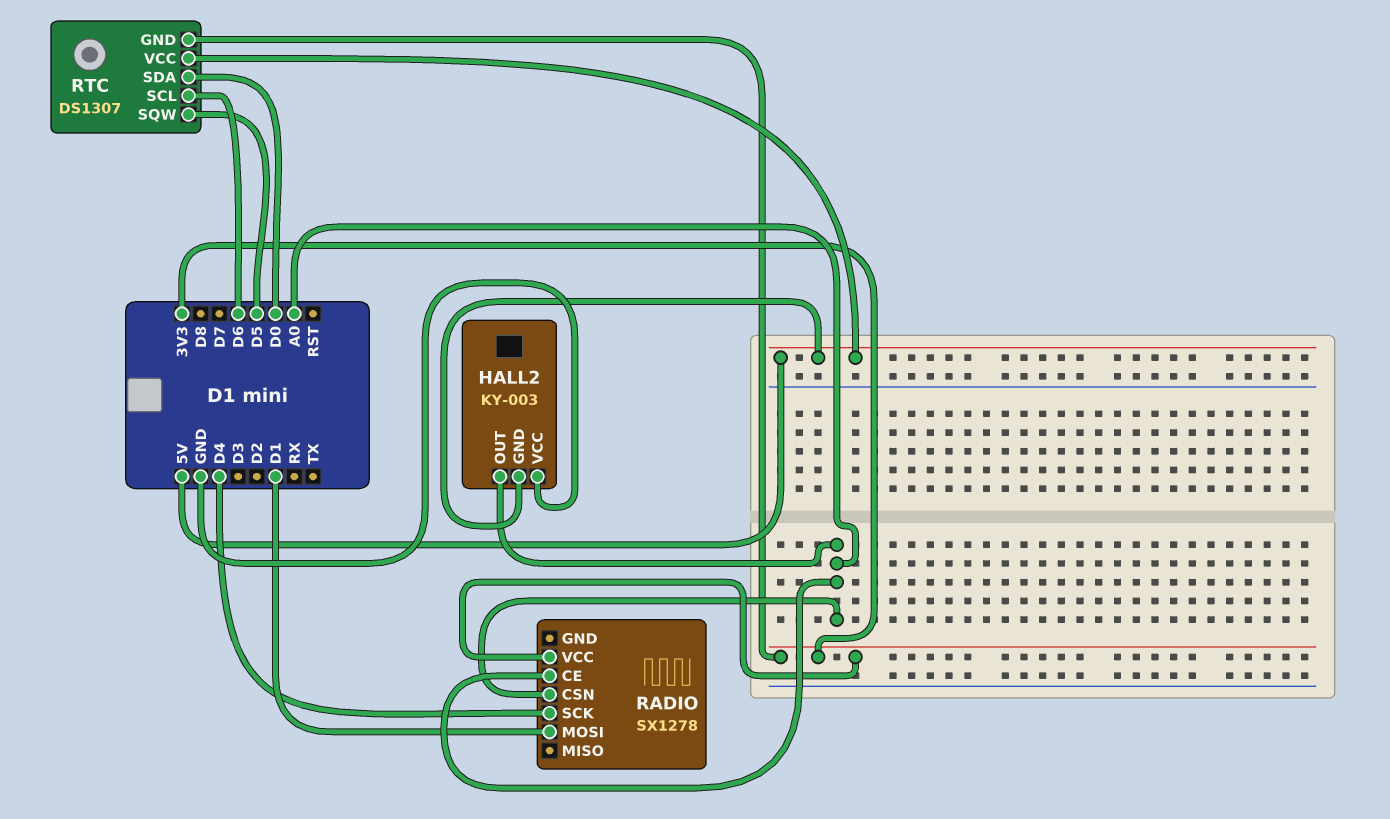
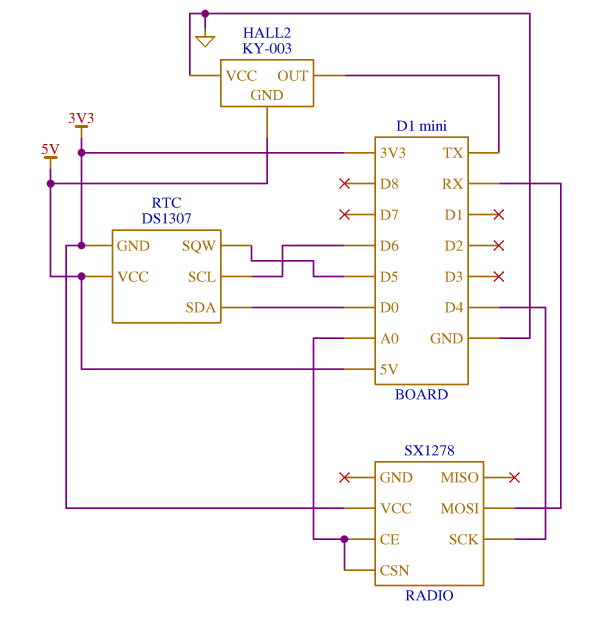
HALL2 pin OUT: A0 -> TX
RADIO pin MOSI: D1 -> RX

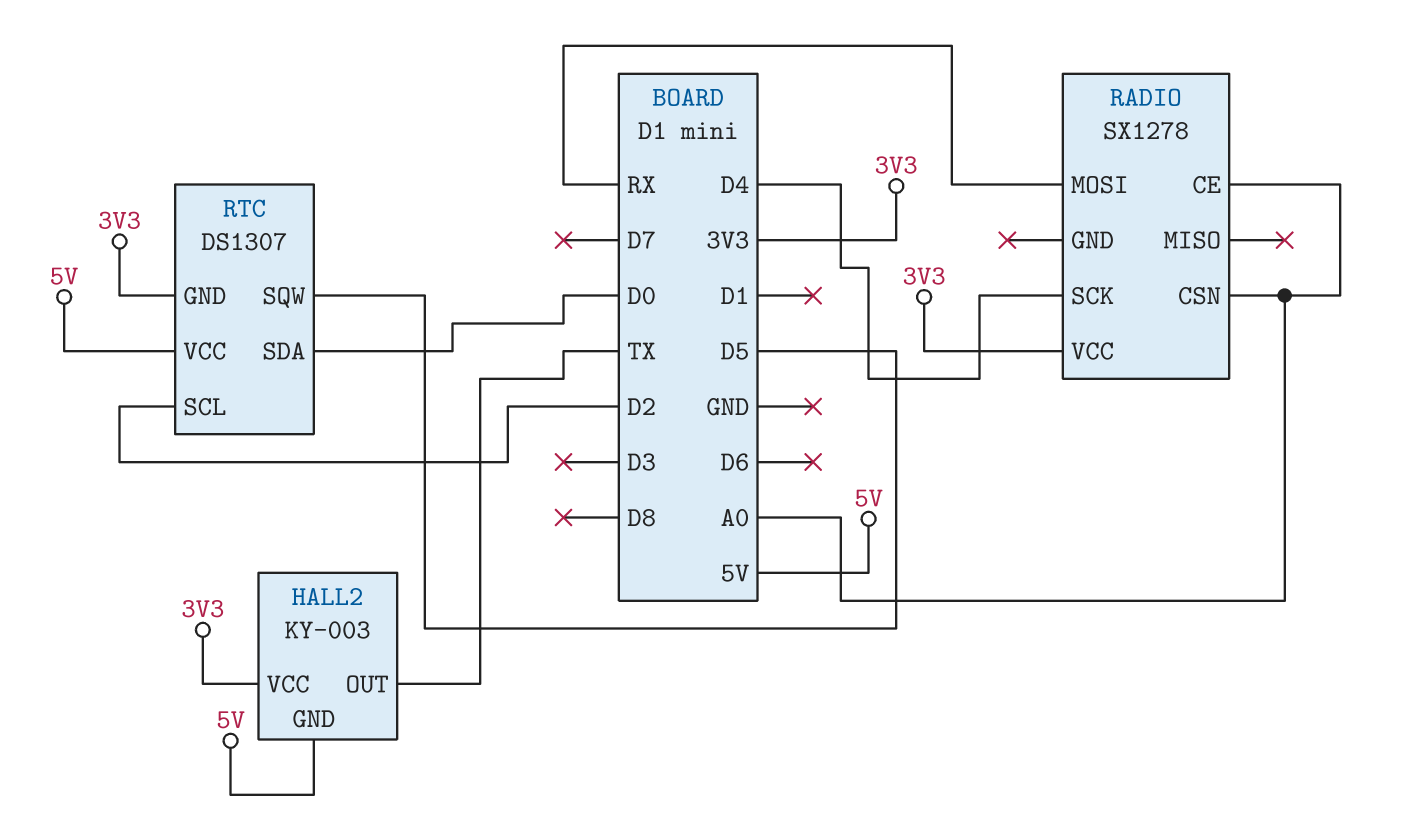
HALL2 pin VCC: GND -> 3V3
RTC pin SCL: D6 -> D2

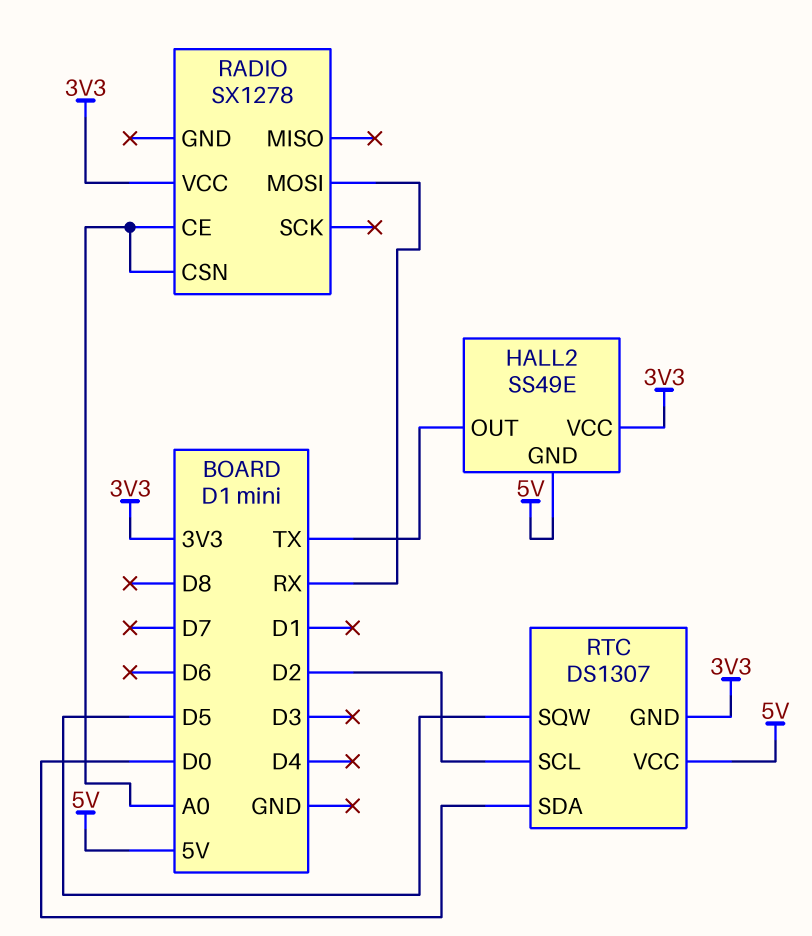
HALL2: KY-003 -> SS49E
RADIO pin SCK: D4 -> none

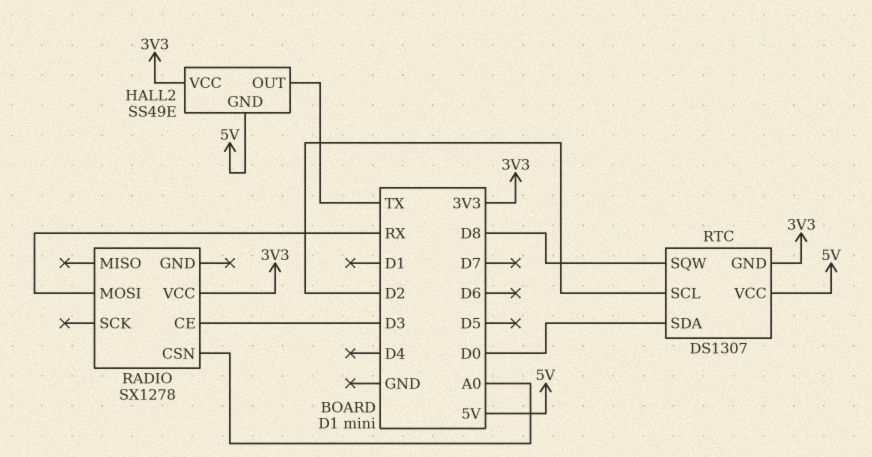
RADIO pin CE: A0 -> D3
RTC pin SQW: D5 -> D8

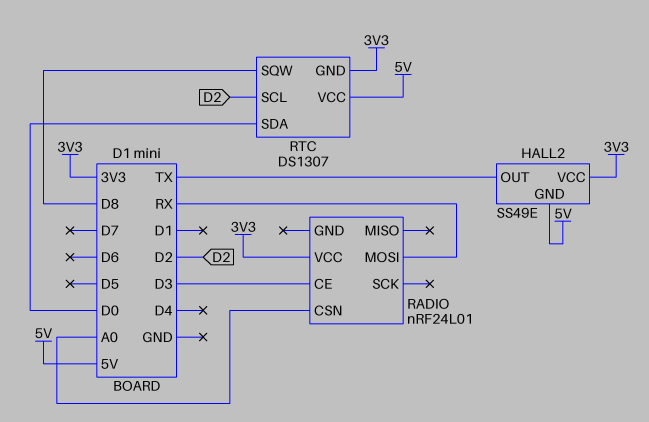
RADIO: SX1278 -> nRF24L01

